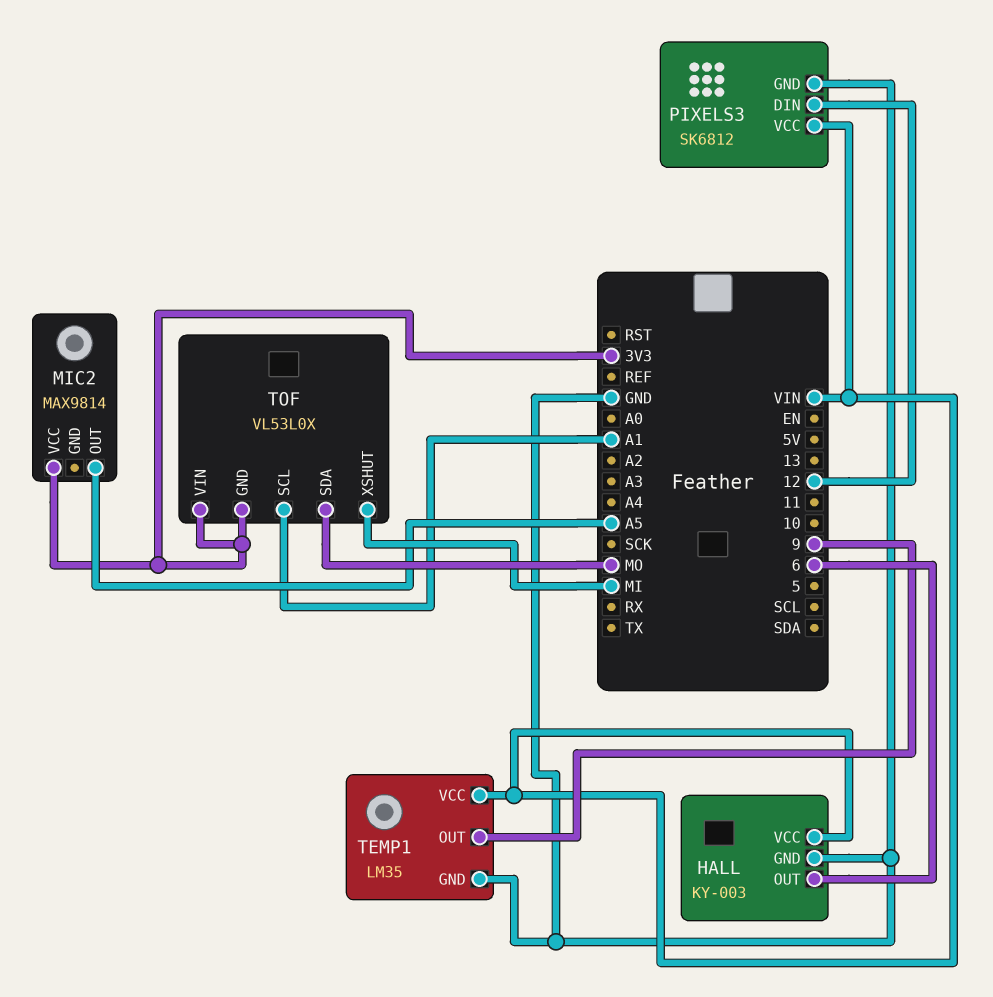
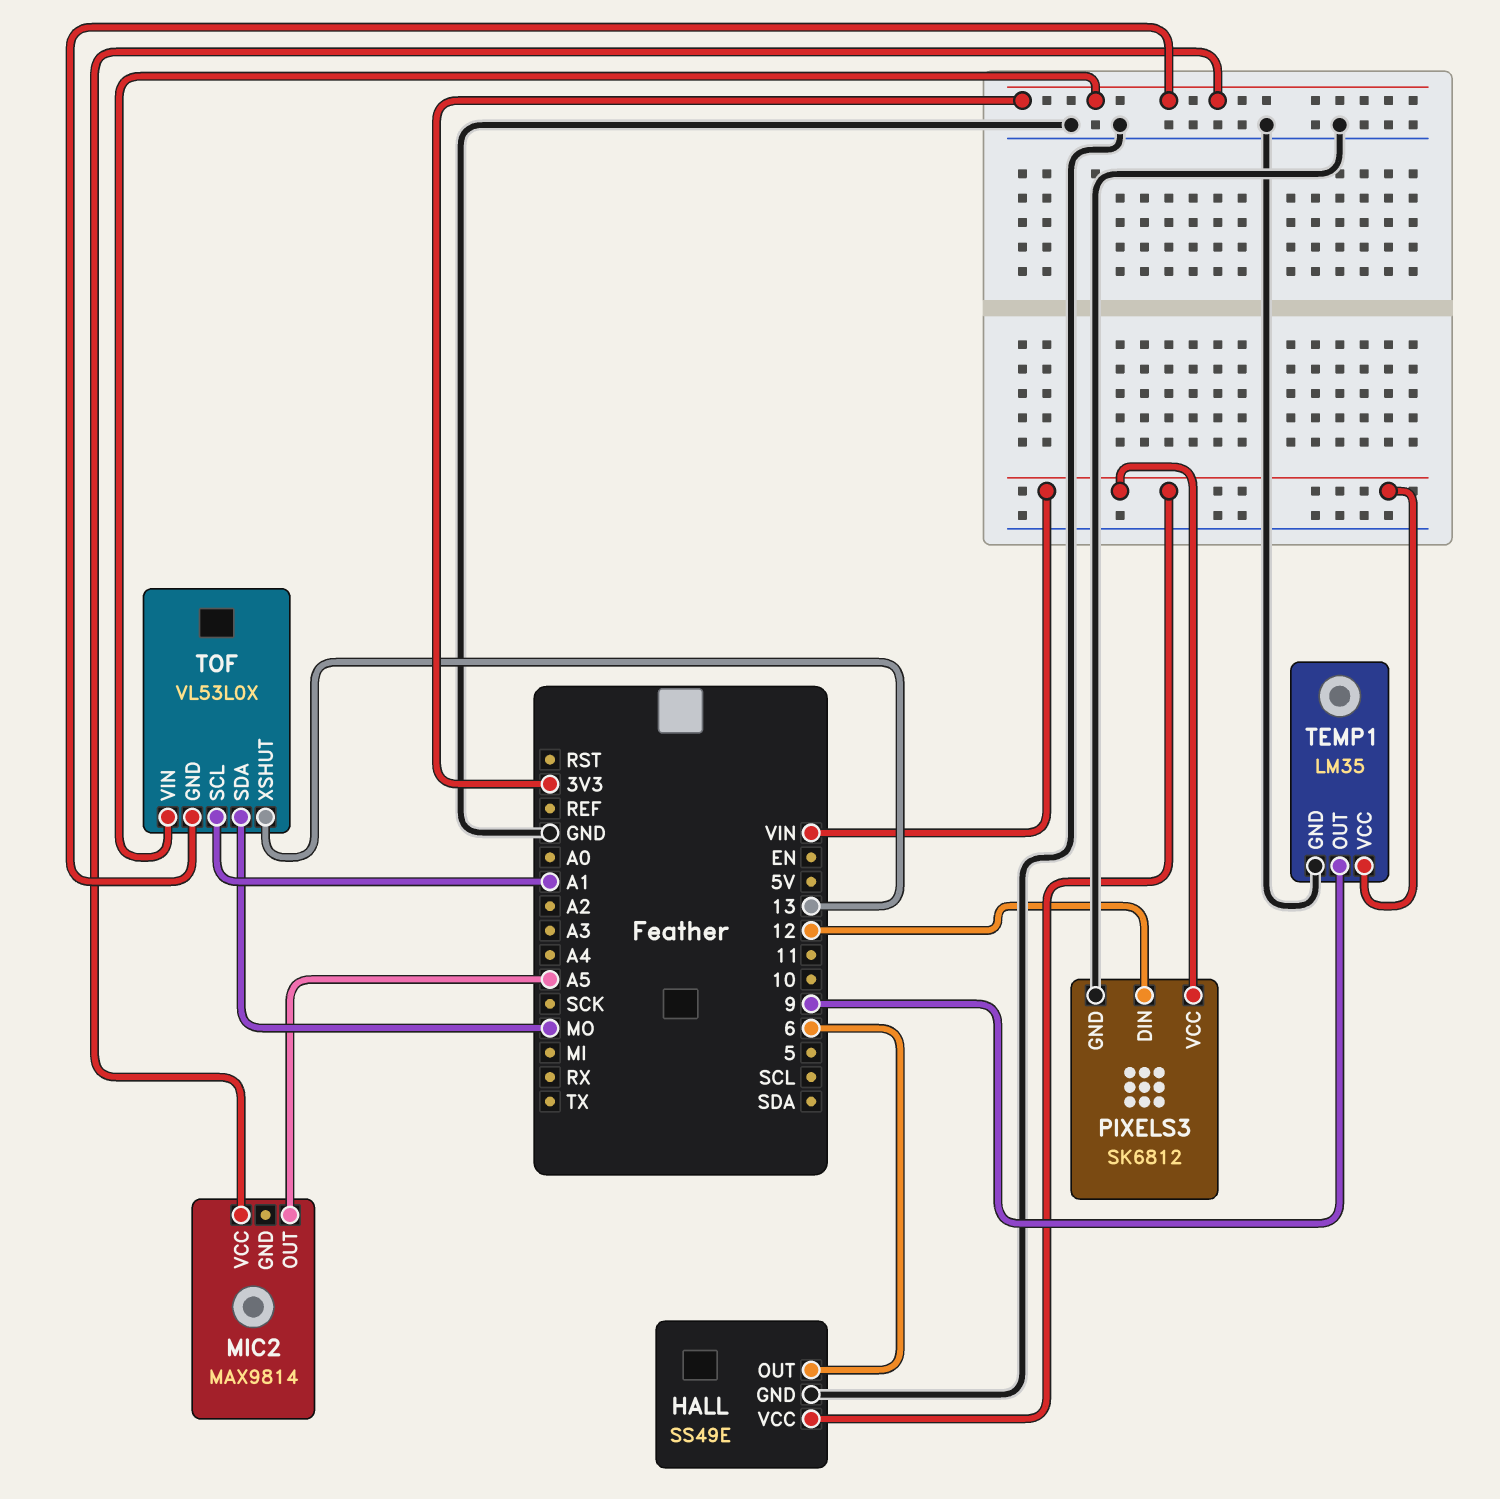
HALL: KY-003 -> SS49E
TOF pin XSHUT: MI -> 13

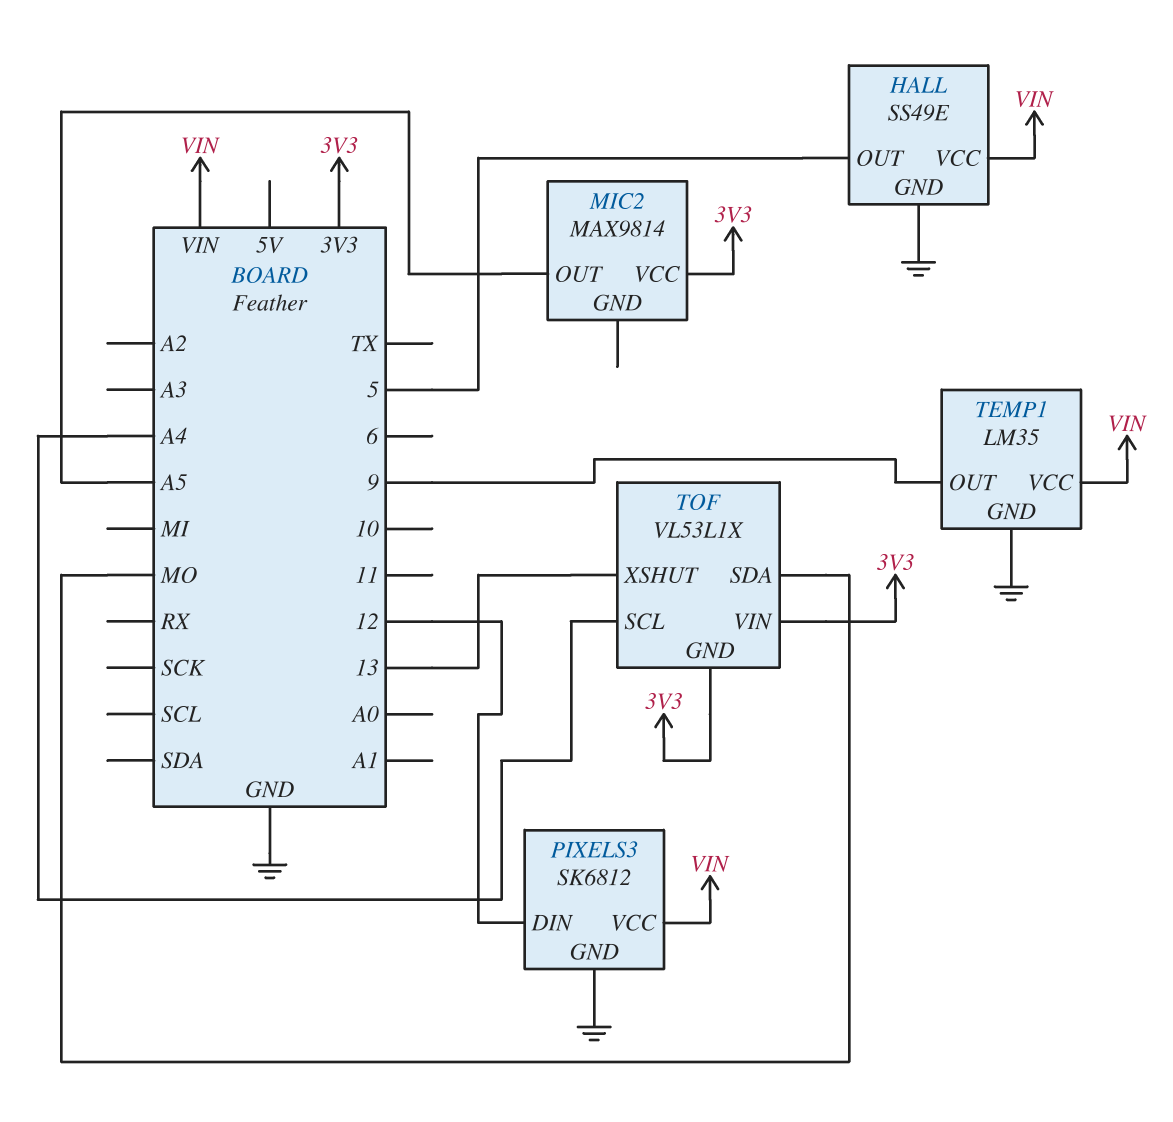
HALL pin OUT: 6 -> 5
TOF: VL53L0X -> VL53L1X
TOF pin SCL: A1 -> A4

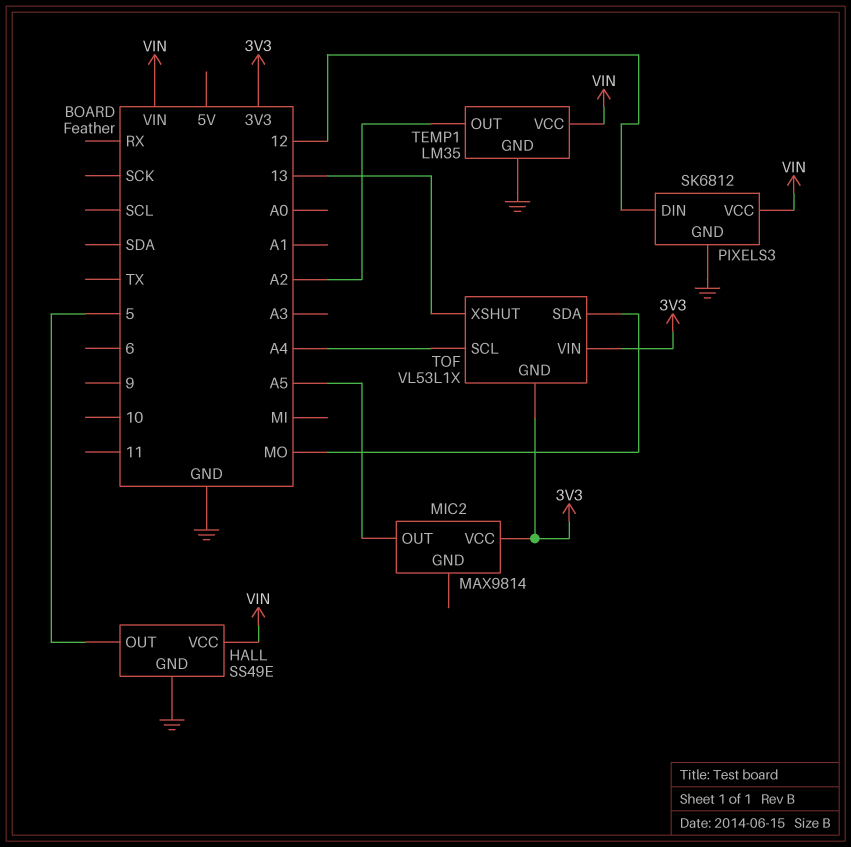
TEMP1 pin OUT: 9 -> A2

